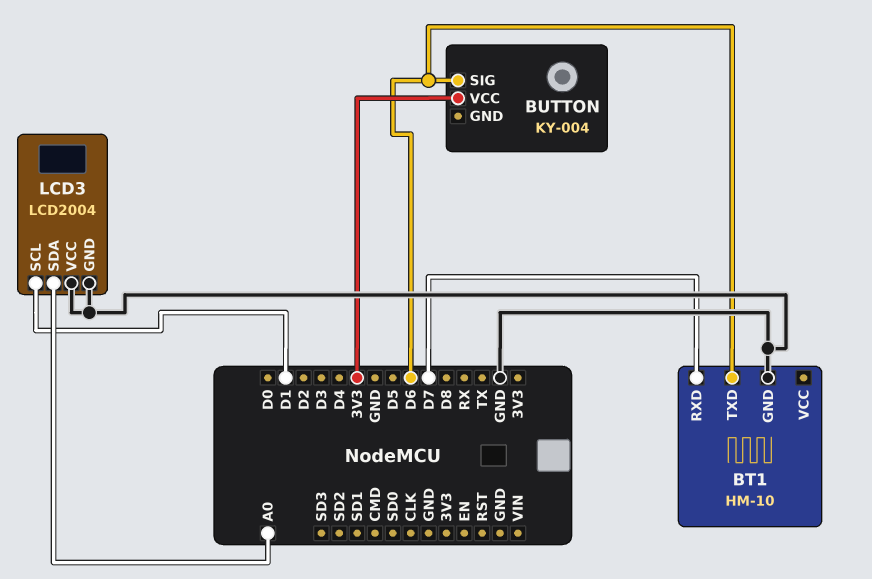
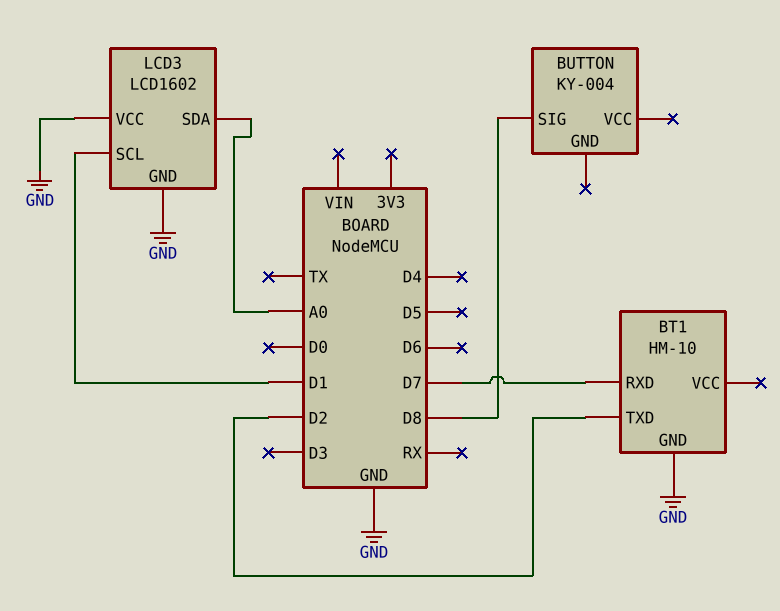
BT1 pin TXD: D6 -> D2
BUTTON pin SIG: D6 -> D8
BUTTON pin VCC: 3V3 -> none
LCD3: LCD2004 -> LCD1602

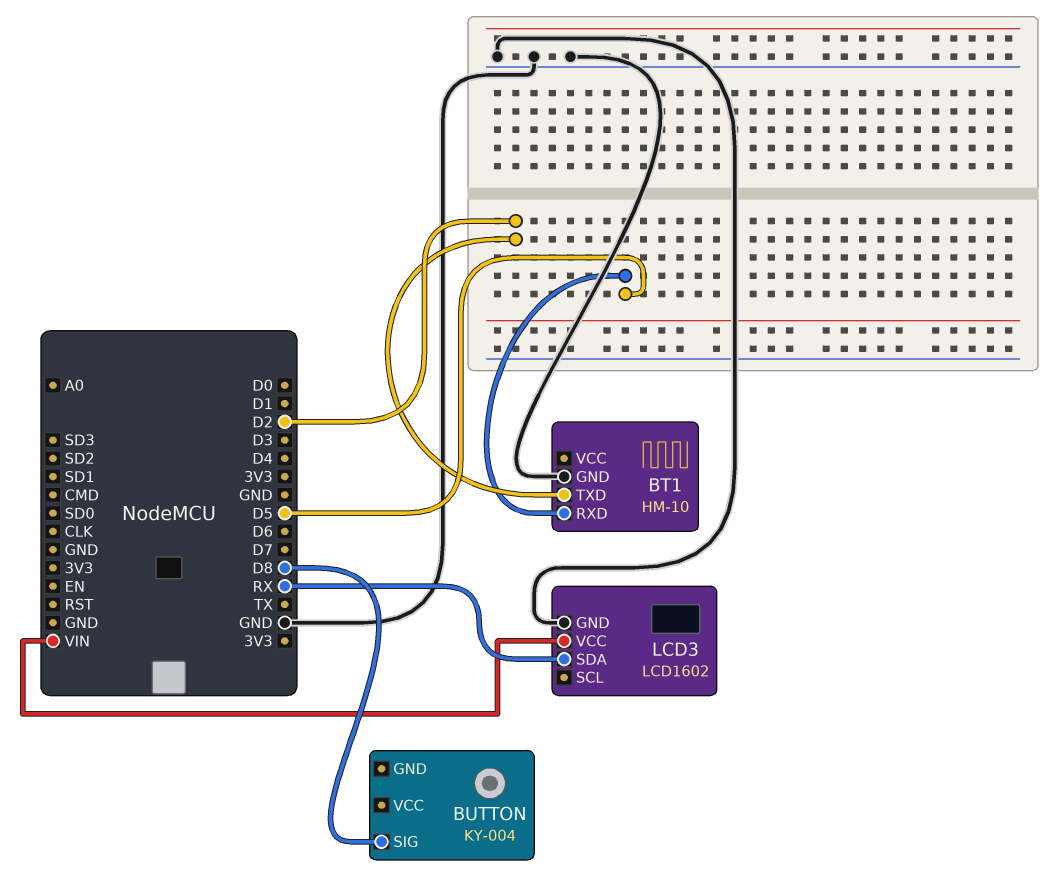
BT1 pin RXD: D7 -> D5
LCD3 pin SCL: D1 -> none
LCD3 pin SDA: A0 -> RX
LCD3 pin VCC: GND -> VIN

